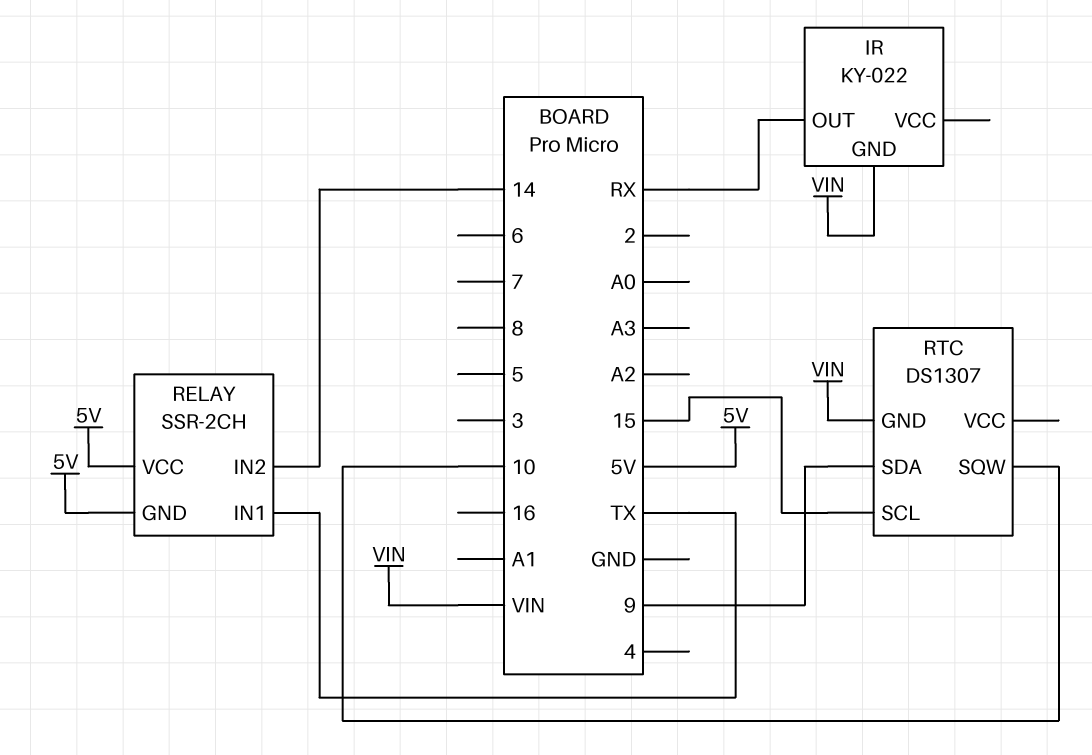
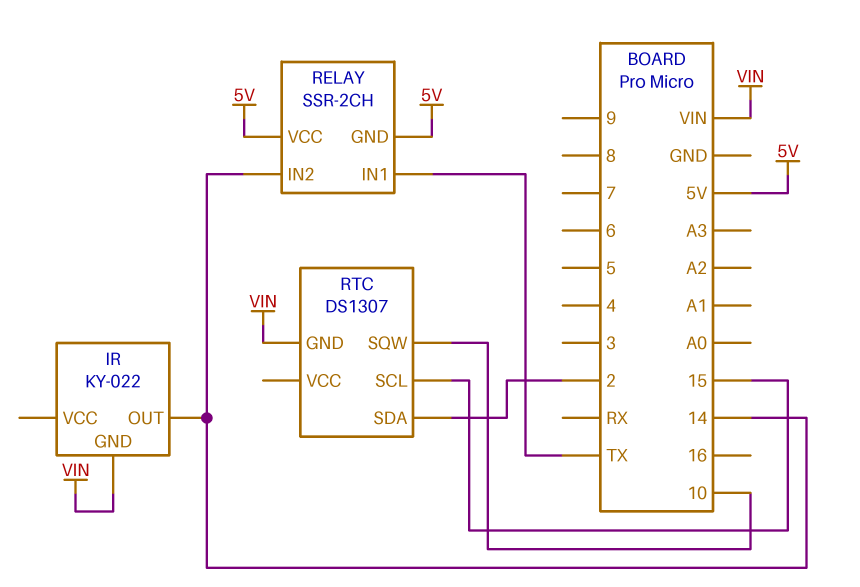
IR pin OUT: RX -> 14
RTC pin SDA: 9 -> 2

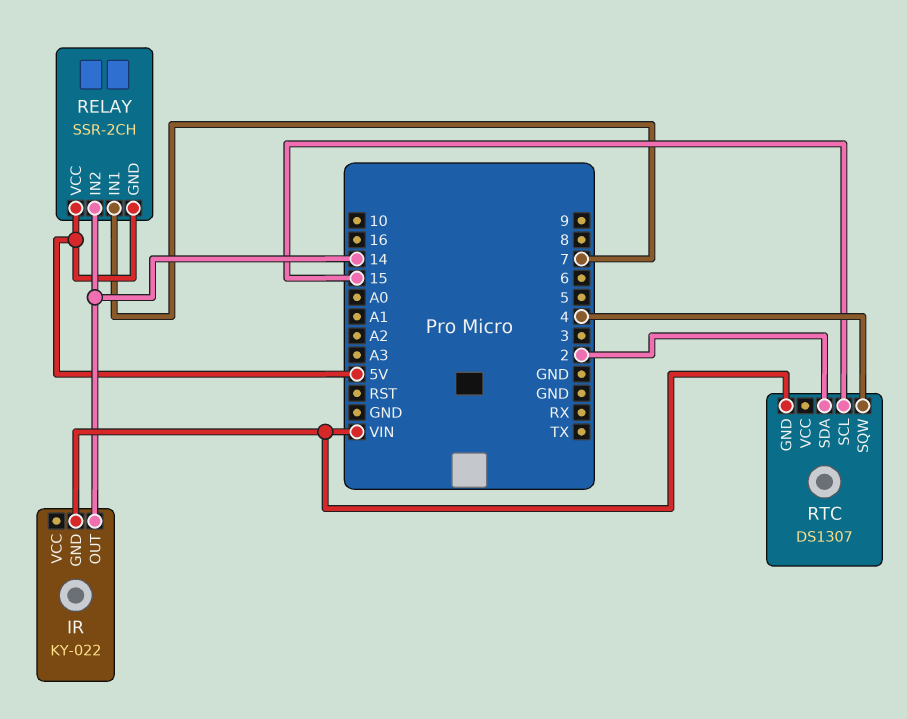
RELAY pin IN1: TX -> 7
RTC pin SQW: 10 -> 4

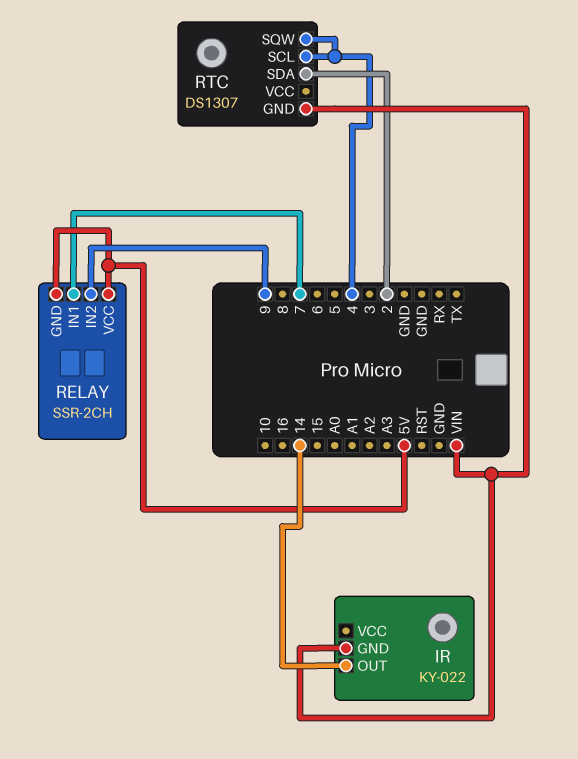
RELAY pin IN2: 14 -> 9
RTC pin SCL: 15 -> 4

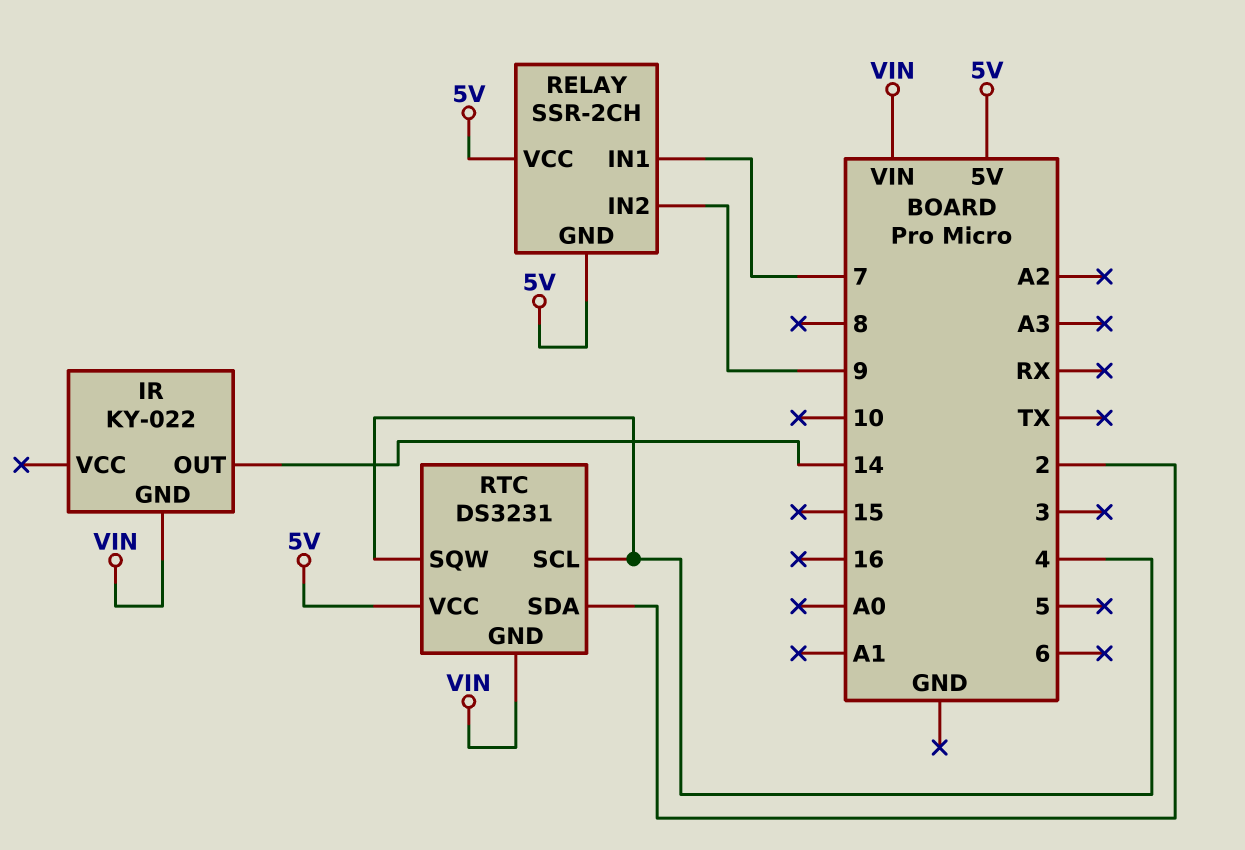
RTC: DS1307 -> DS3231
RTC pin VCC: none -> 5V

